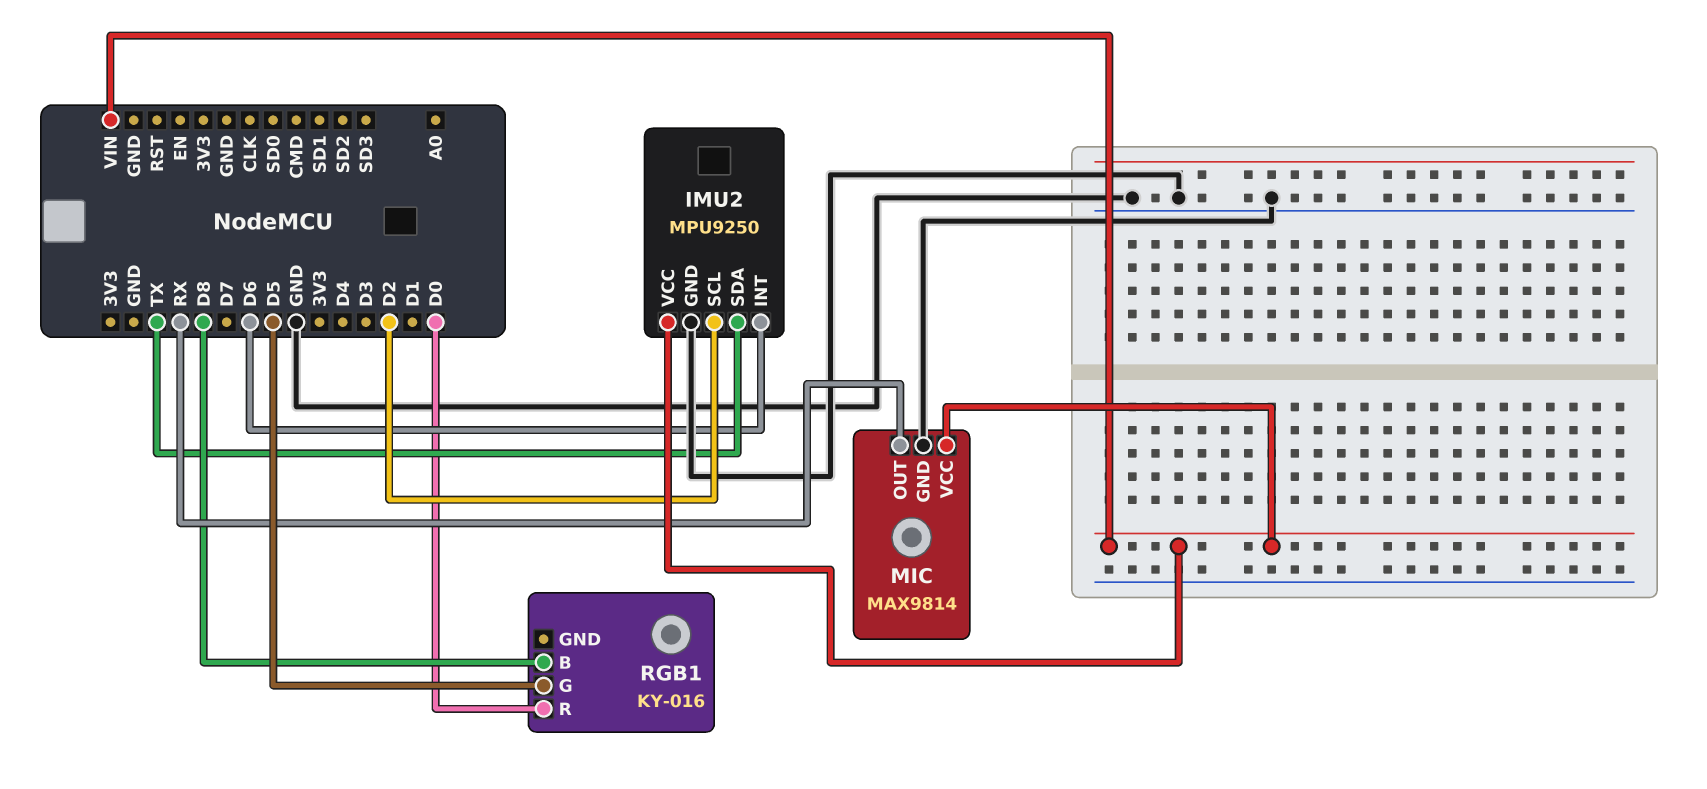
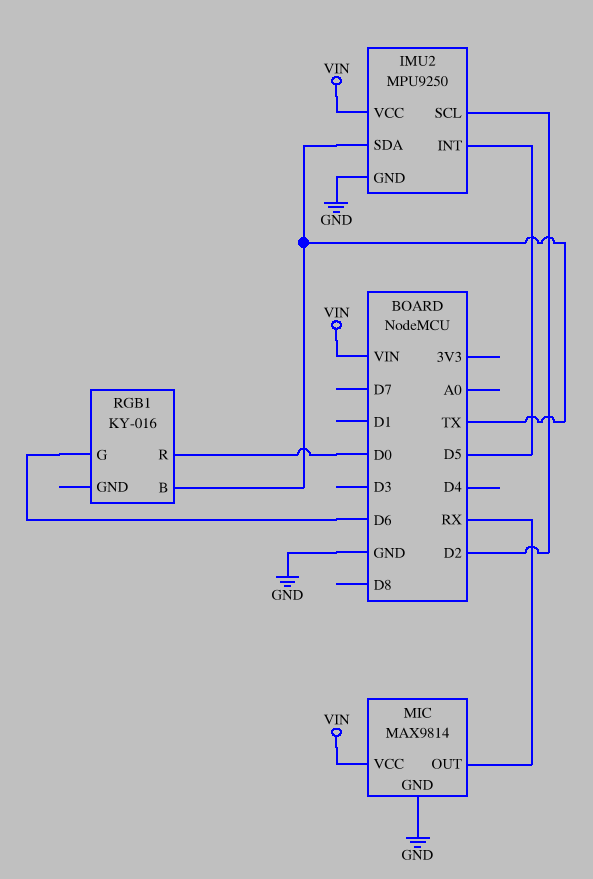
IMU2 pin INT: D6 -> D5
RGB1 pin B: D8 -> TX
RGB1 pin G: D5 -> D6

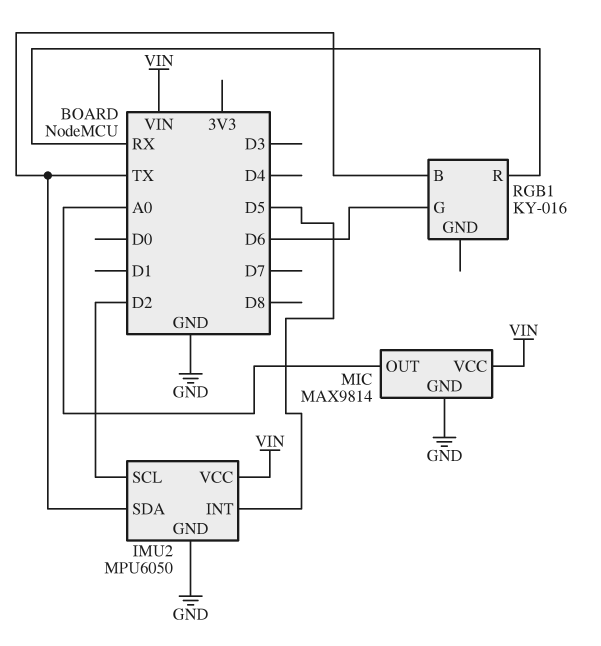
IMU2: MPU9250 -> MPU6050
MIC pin OUT: RX -> A0
RGB1 pin R: D0 -> RX

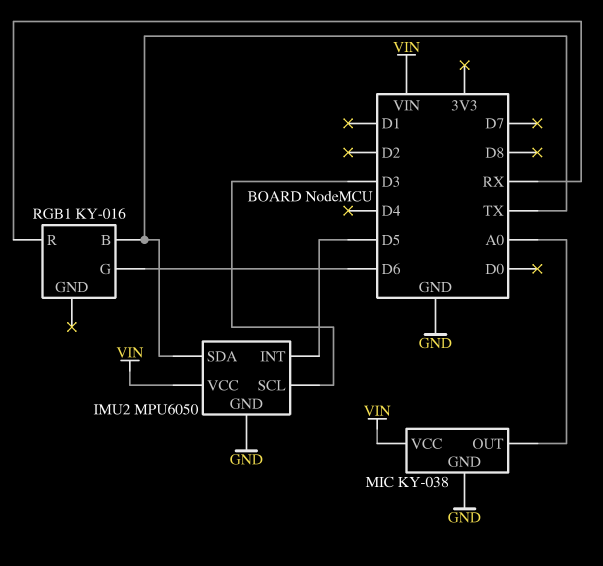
IMU2 pin SCL: D2 -> D3
MIC: MAX9814 -> KY-038

